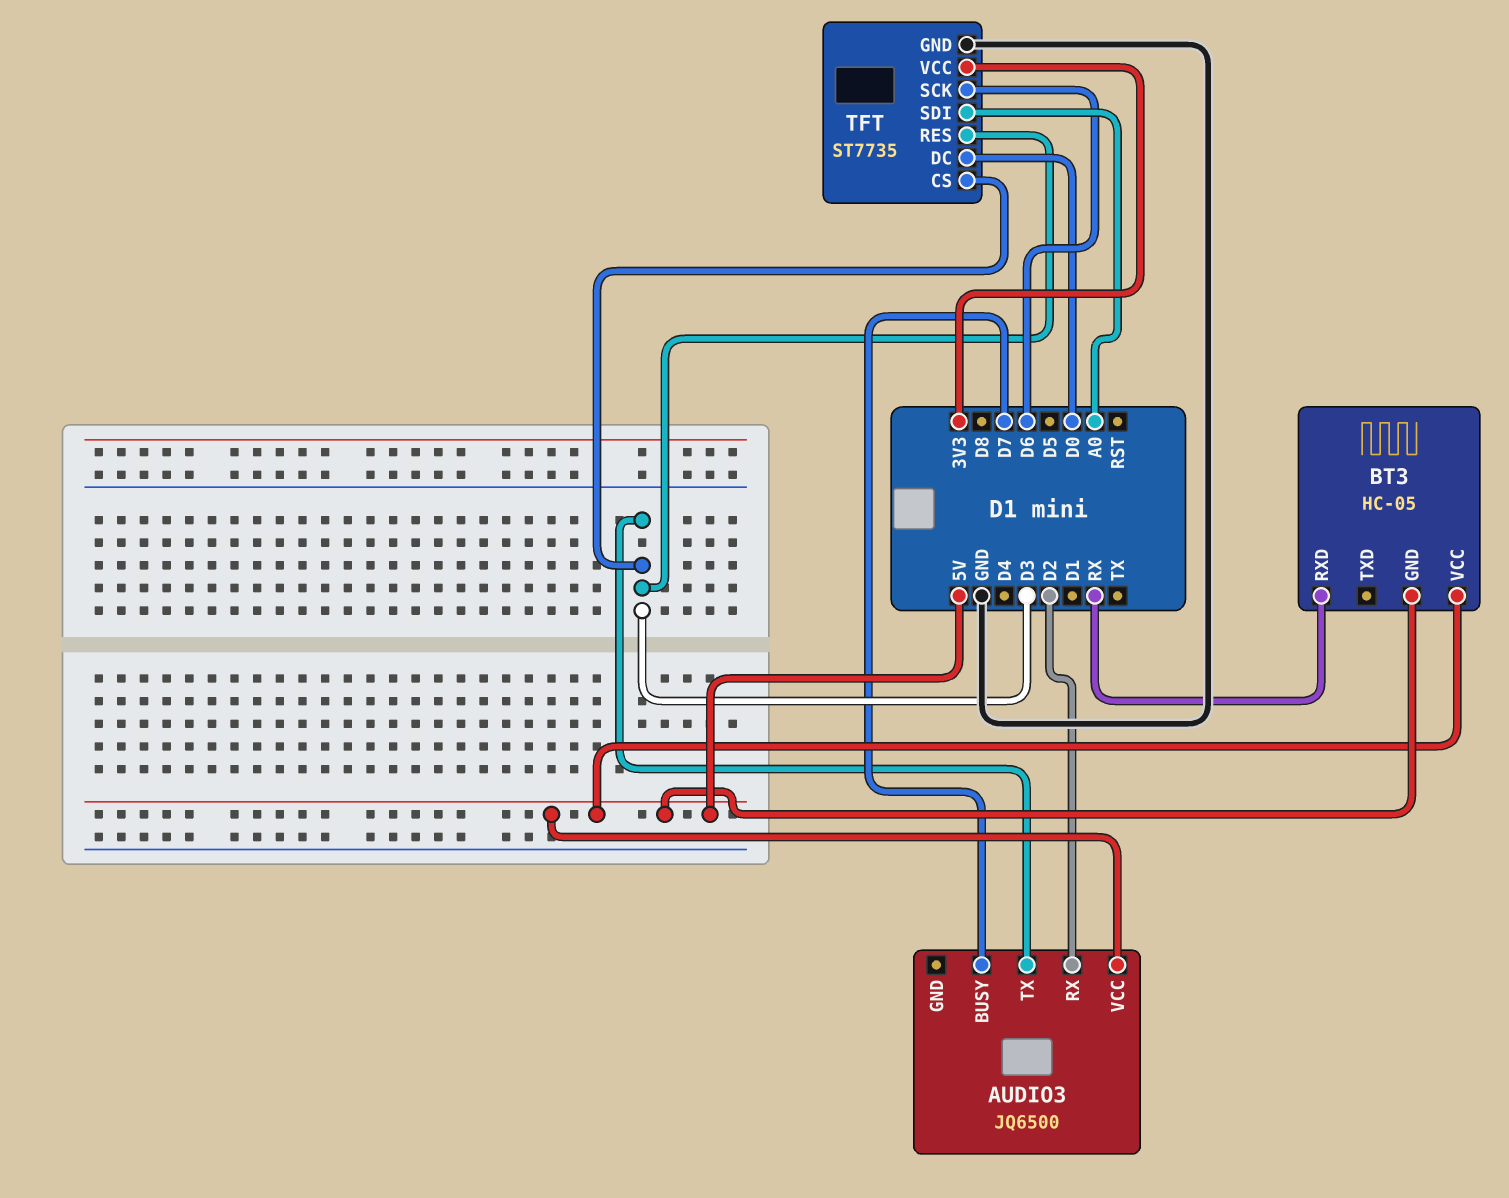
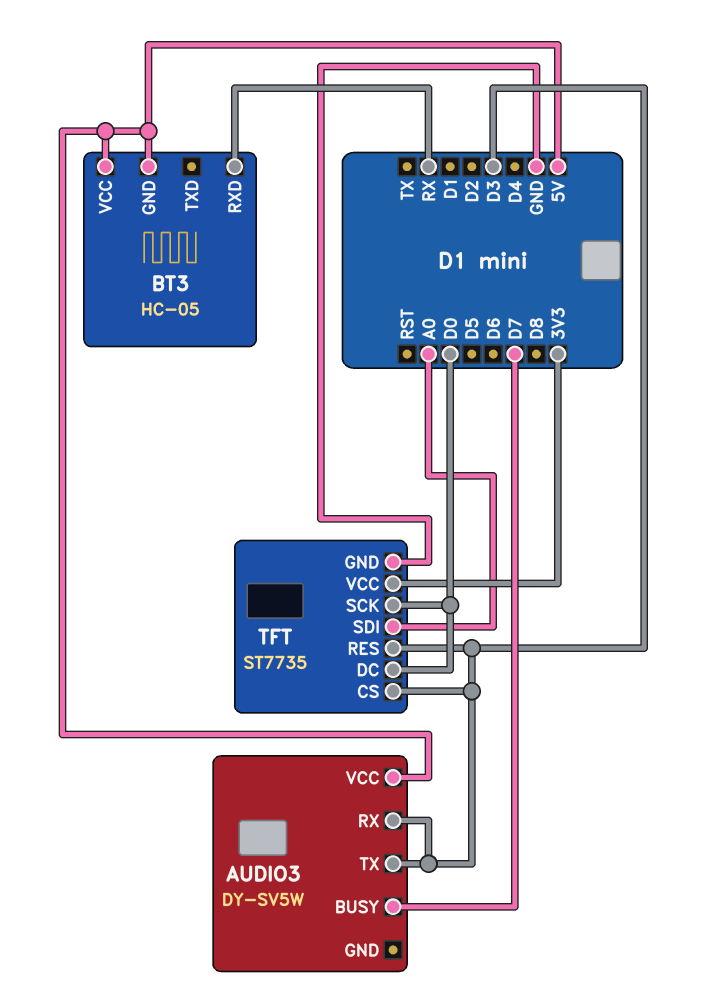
AUDIO3: JQ6500 -> DY-SV5W
AUDIO3 pin RX: D2 -> D3
TFT pin SCK: D6 -> D0

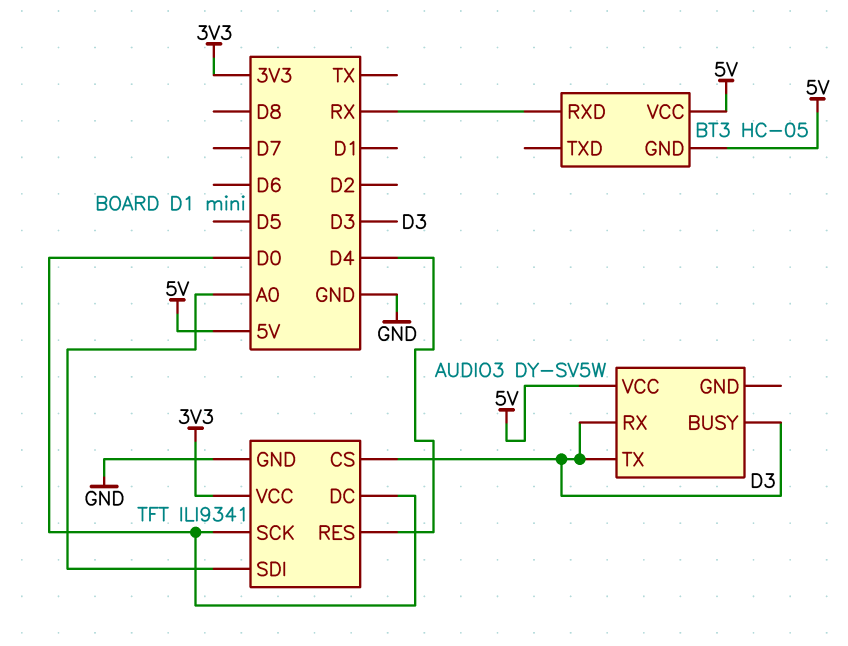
AUDIO3 pin BUSY: D7 -> D3
TFT: ST7735 -> ILI9341
TFT pin RES: D3 -> D4

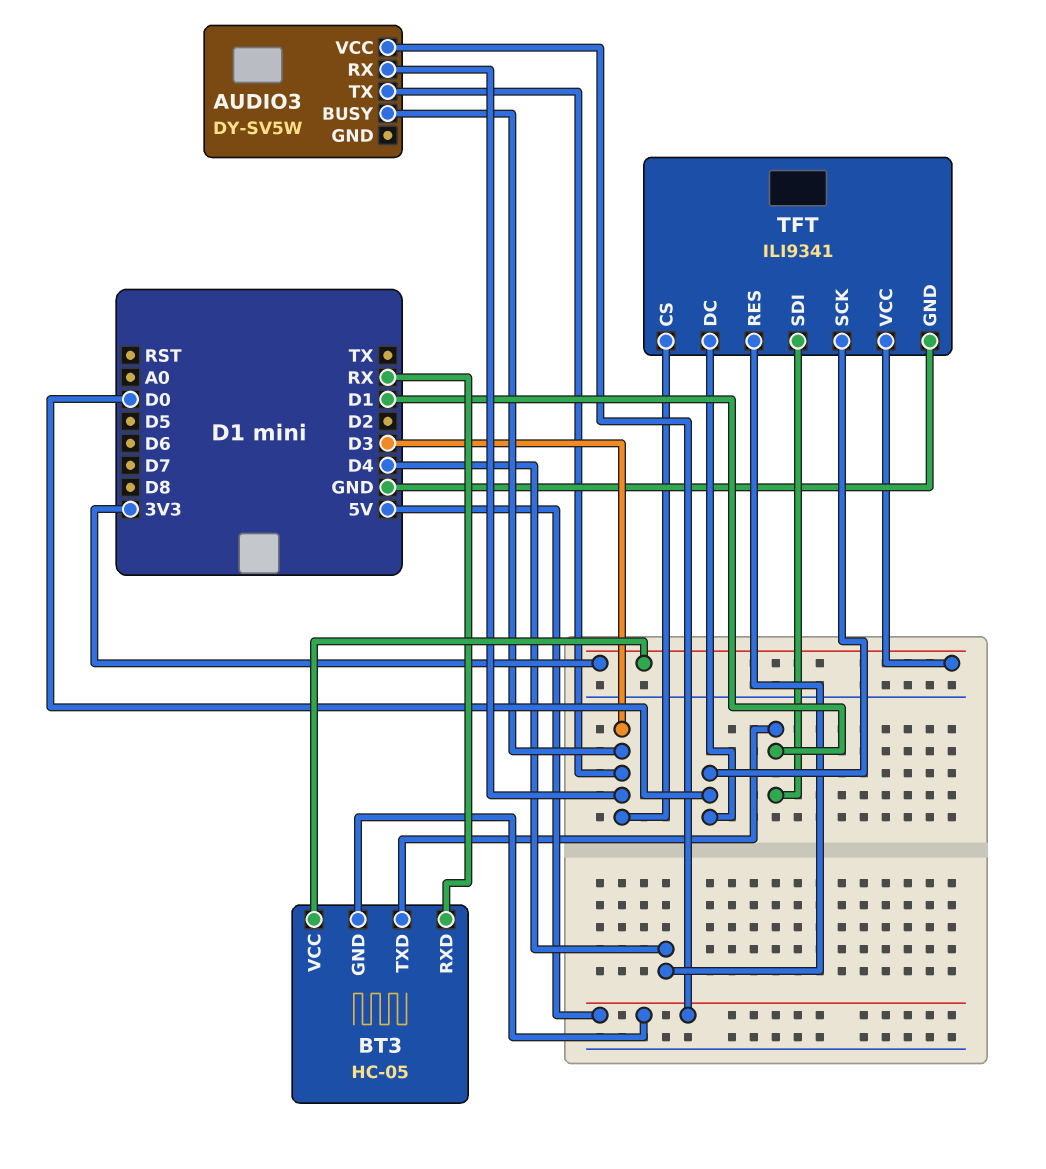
BT3 pin TXD: none -> D1
BT3 pin VCC: 5V -> 3V3
TFT pin SDI: A0 -> D1

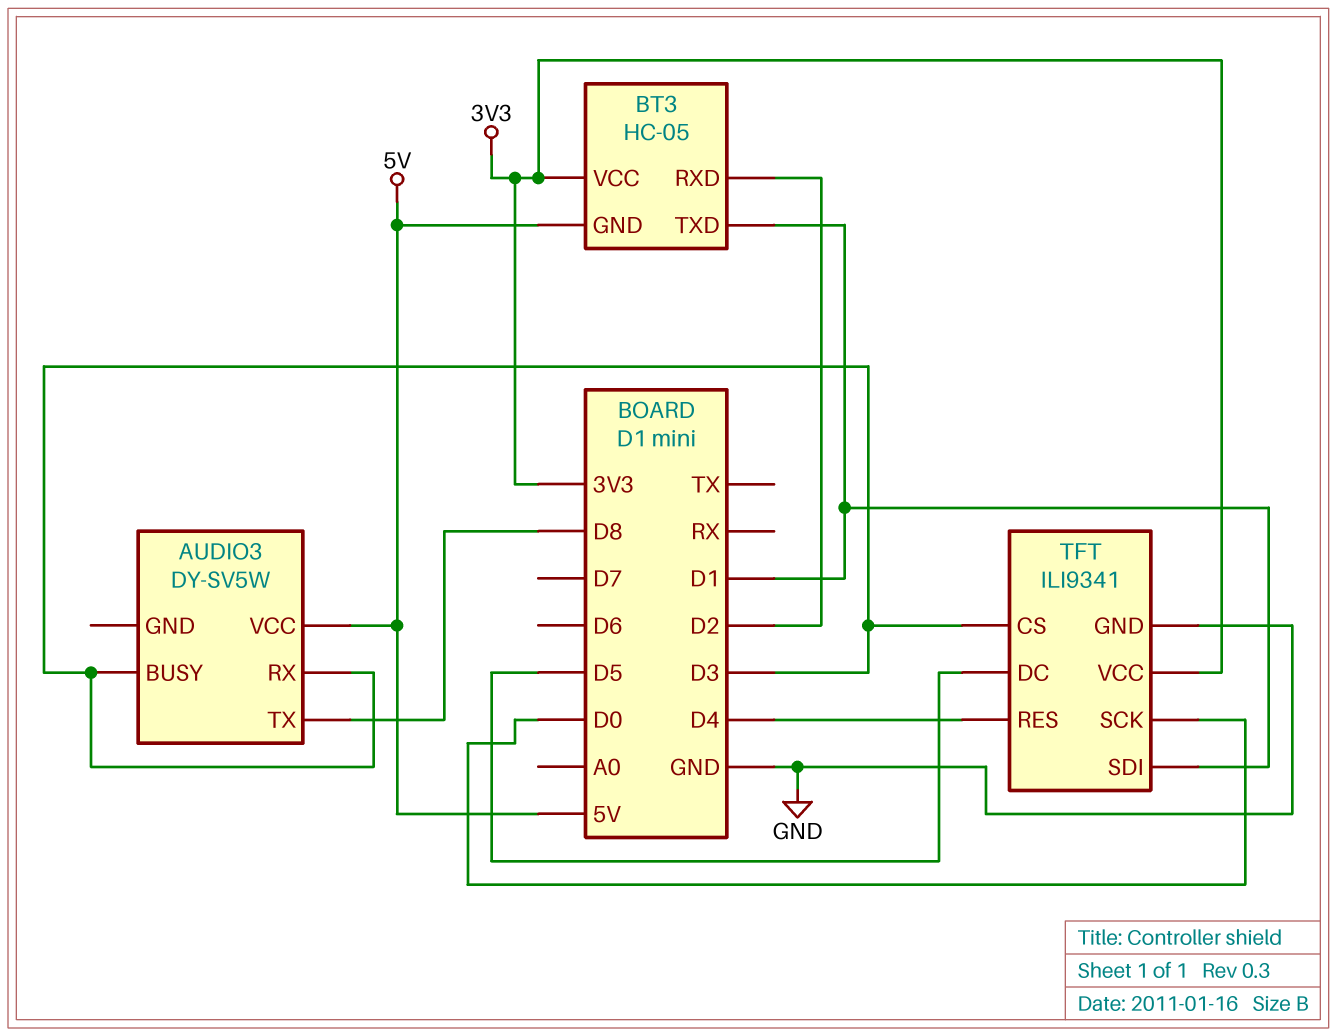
AUDIO3 pin TX: D3 -> D8
BT3 pin RXD: RX -> D2
TFT pin DC: D0 -> D5

